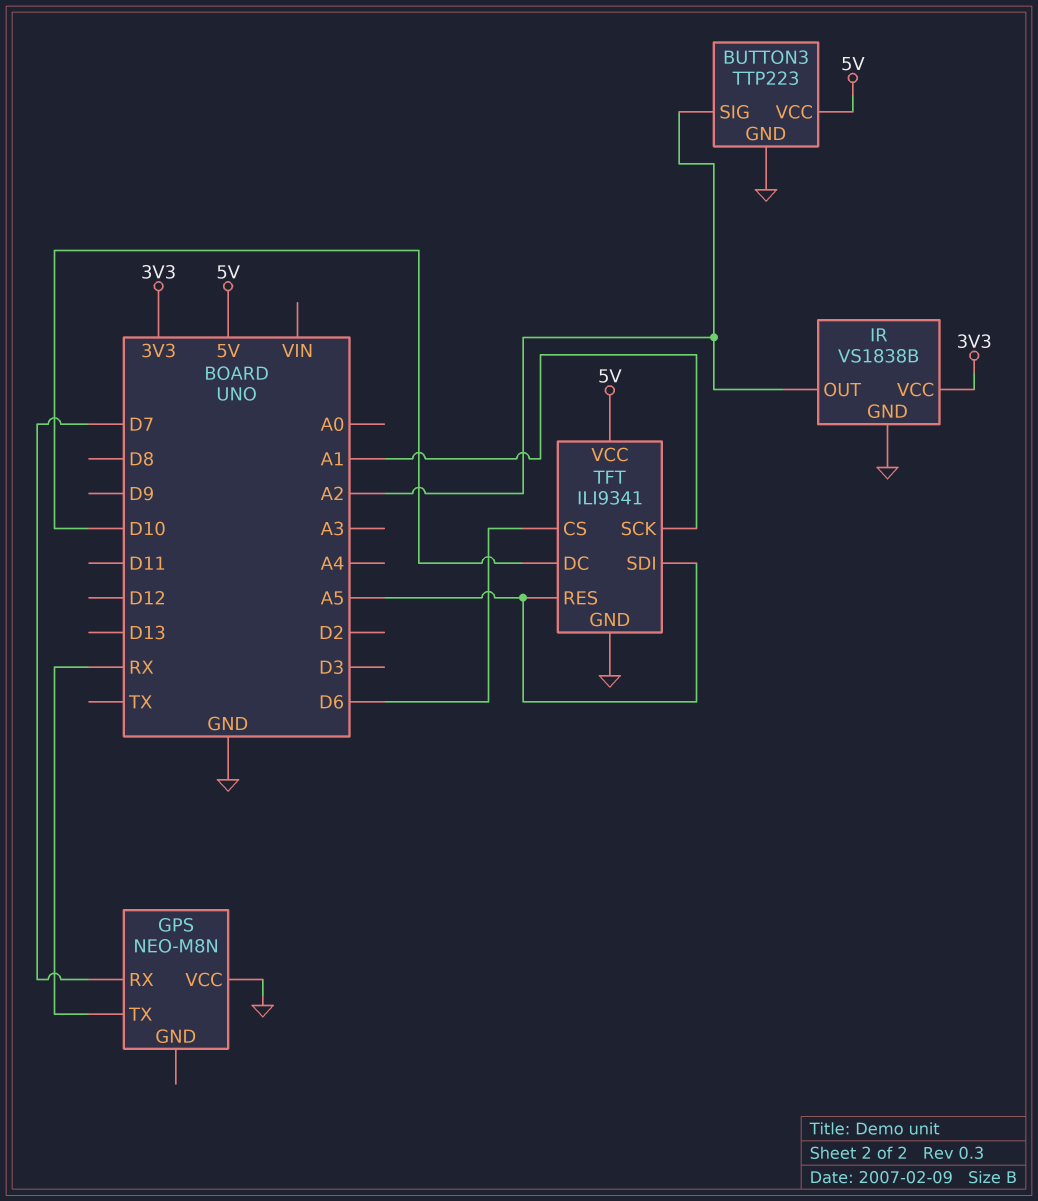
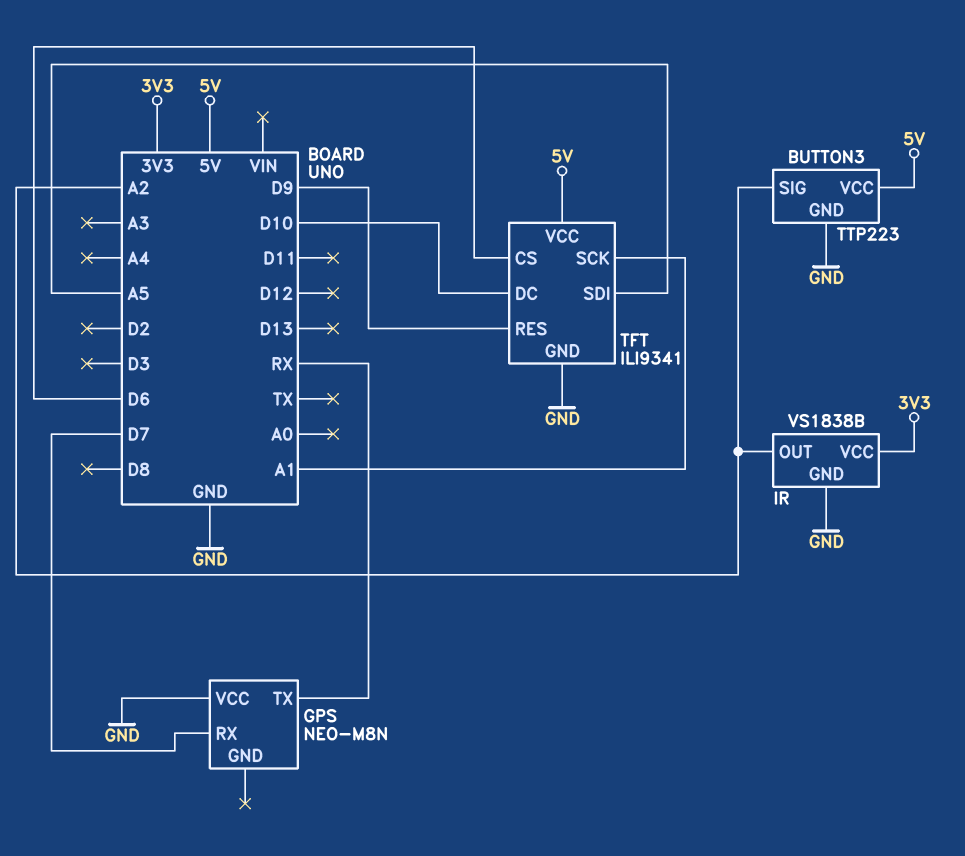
TFT pin RES: A5 -> D9

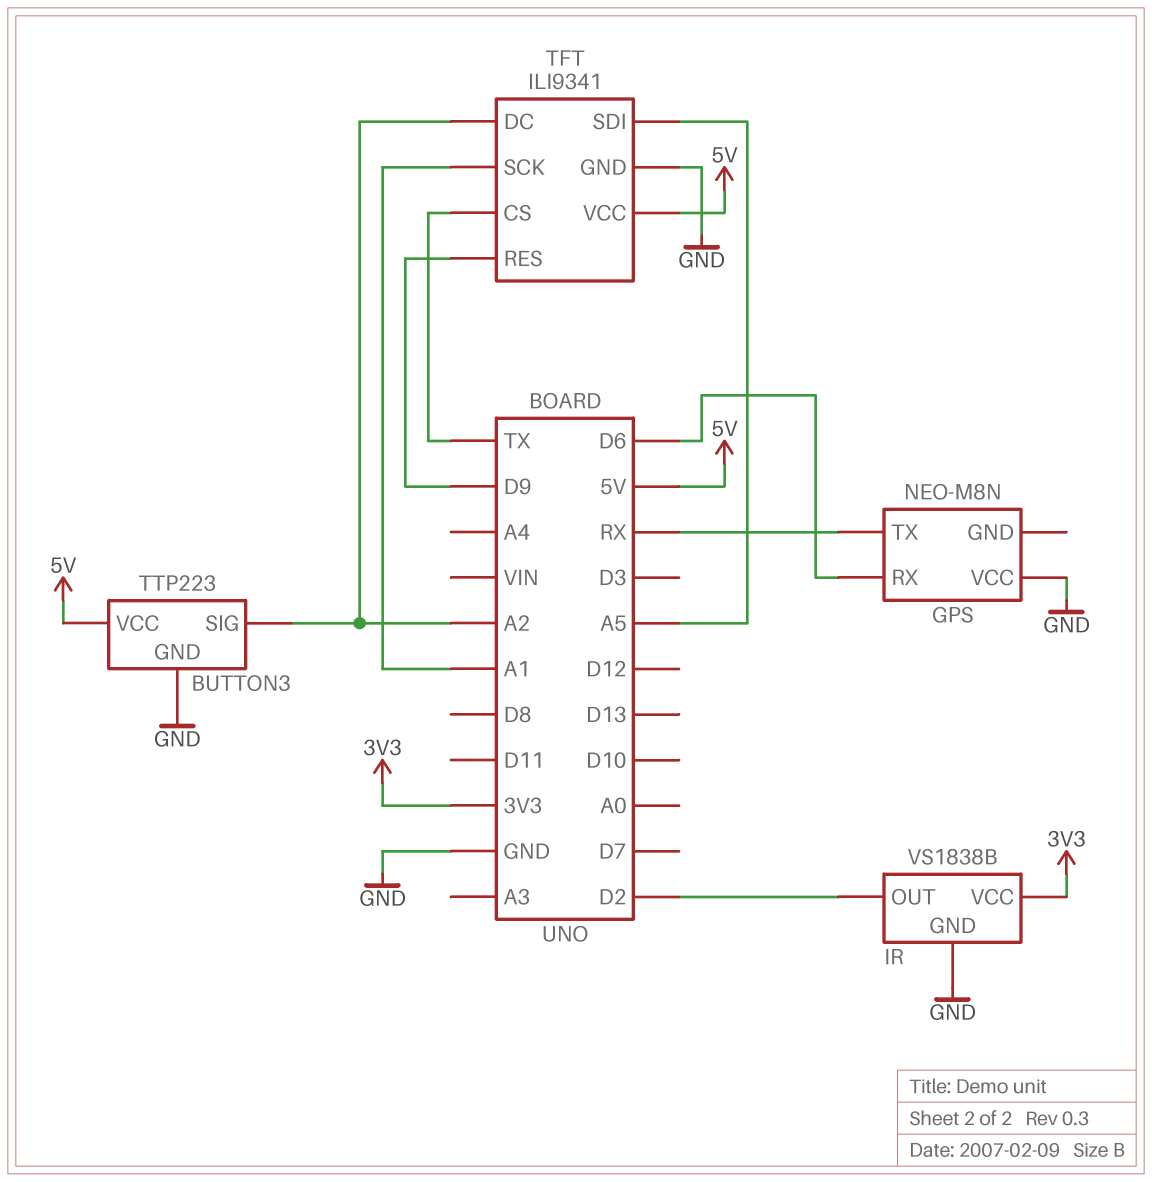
GPS pin RX: D7 -> D6
IR pin OUT: A2 -> D2
TFT pin CS: D6 -> TX
TFT pin DC: D10 -> A2

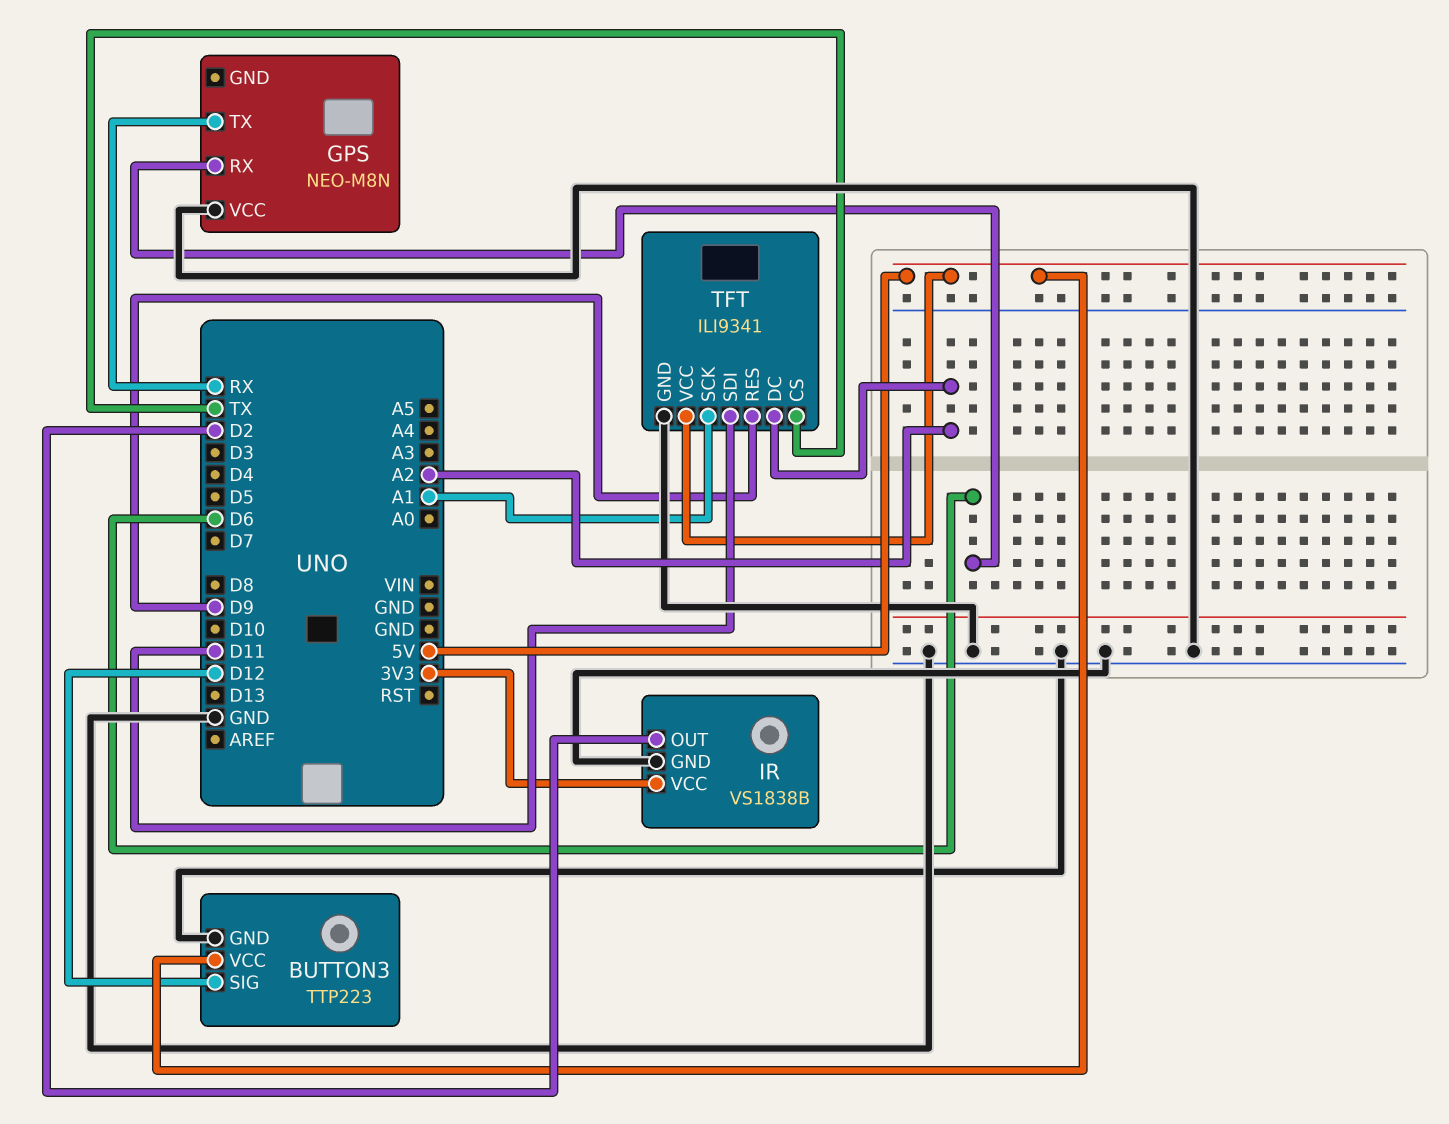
BUTTON3 pin SIG: A2 -> D12
TFT pin SDI: A5 -> D11

